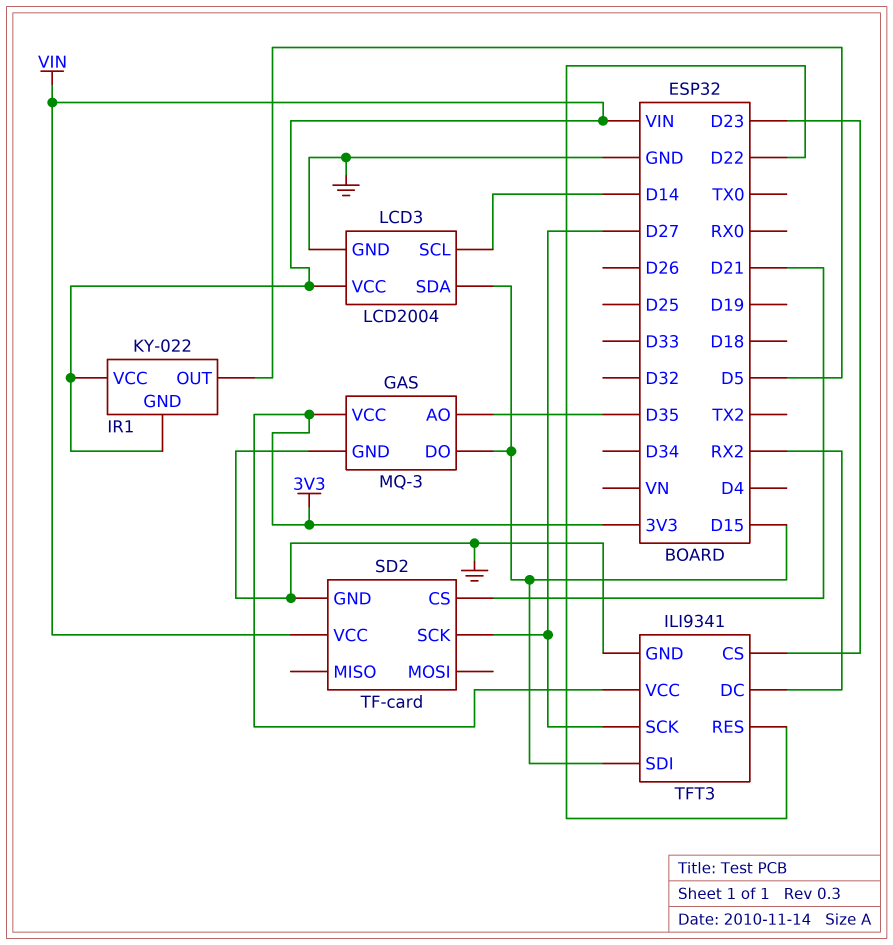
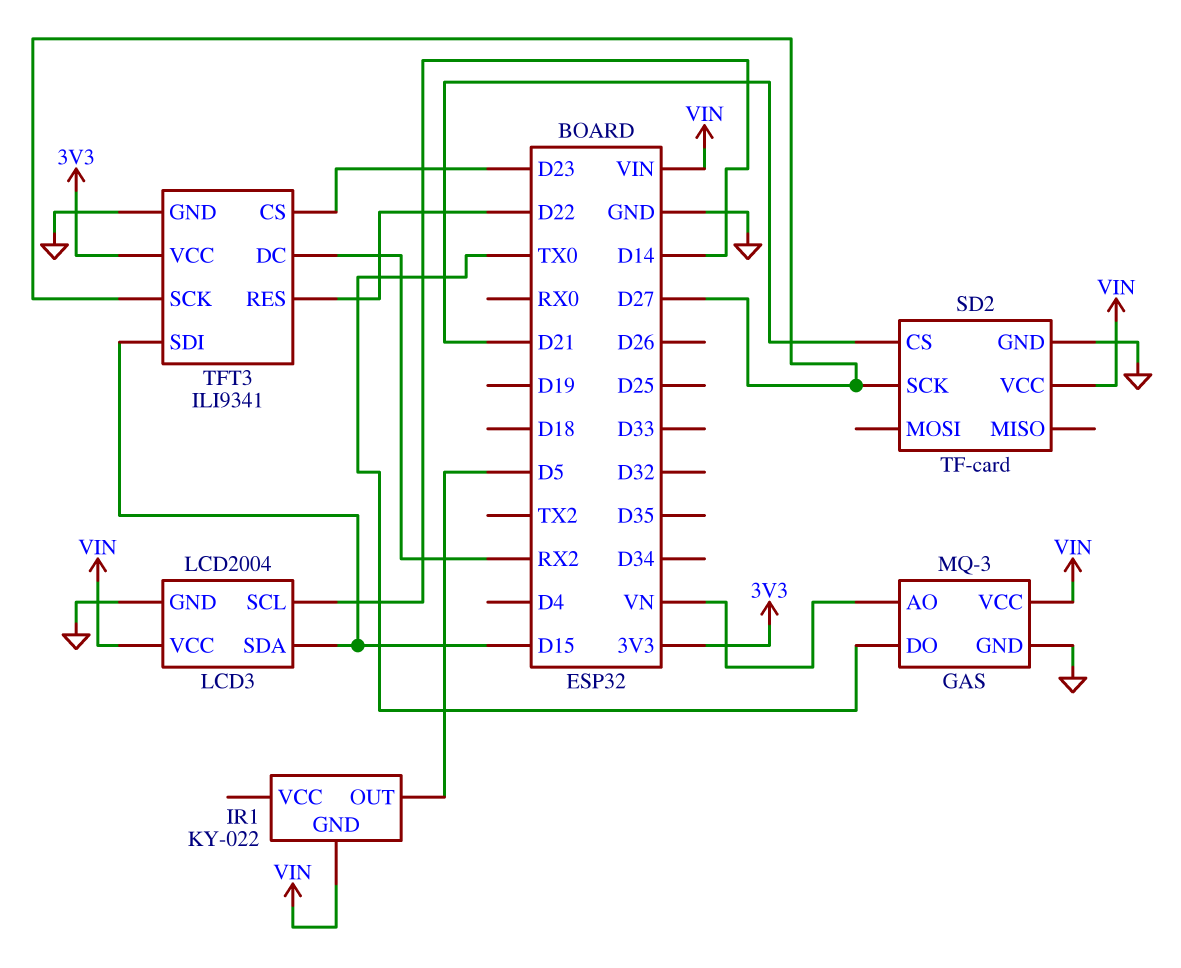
GAS pin AO: D35 -> VN
GAS pin DO: D15 -> TX0
GAS pin VCC: 3V3 -> VIN
IR1 pin VCC: VIN -> none

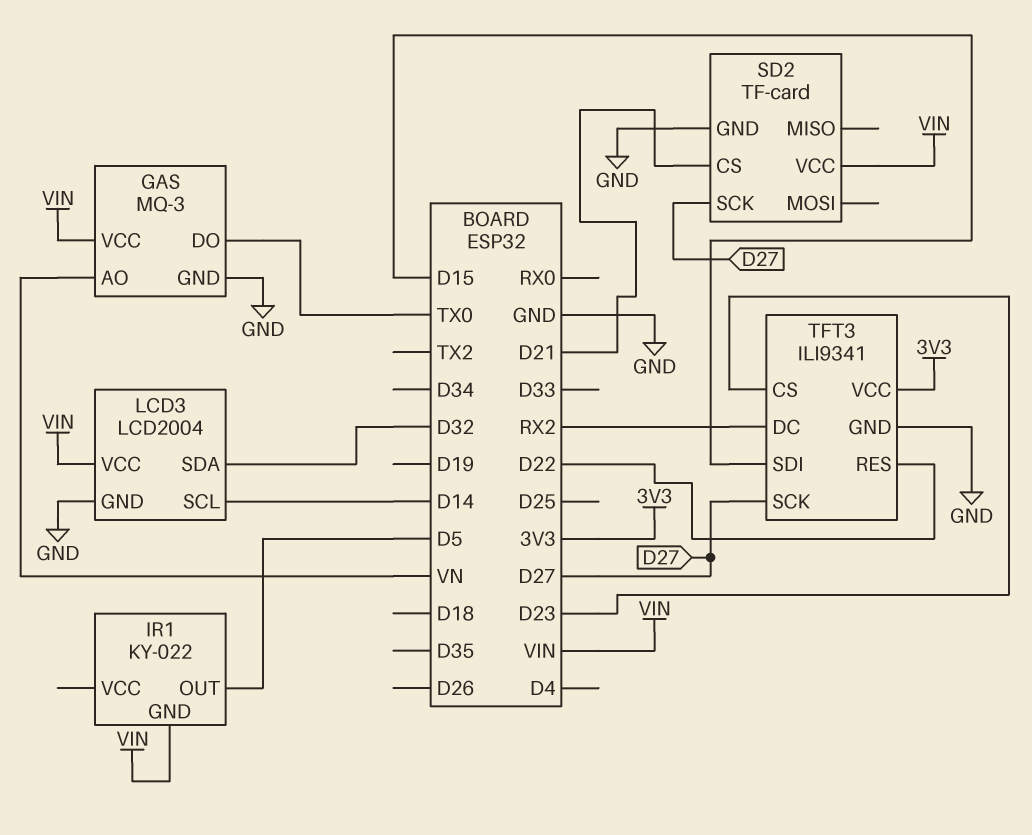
LCD3 pin SDA: D15 -> D32

